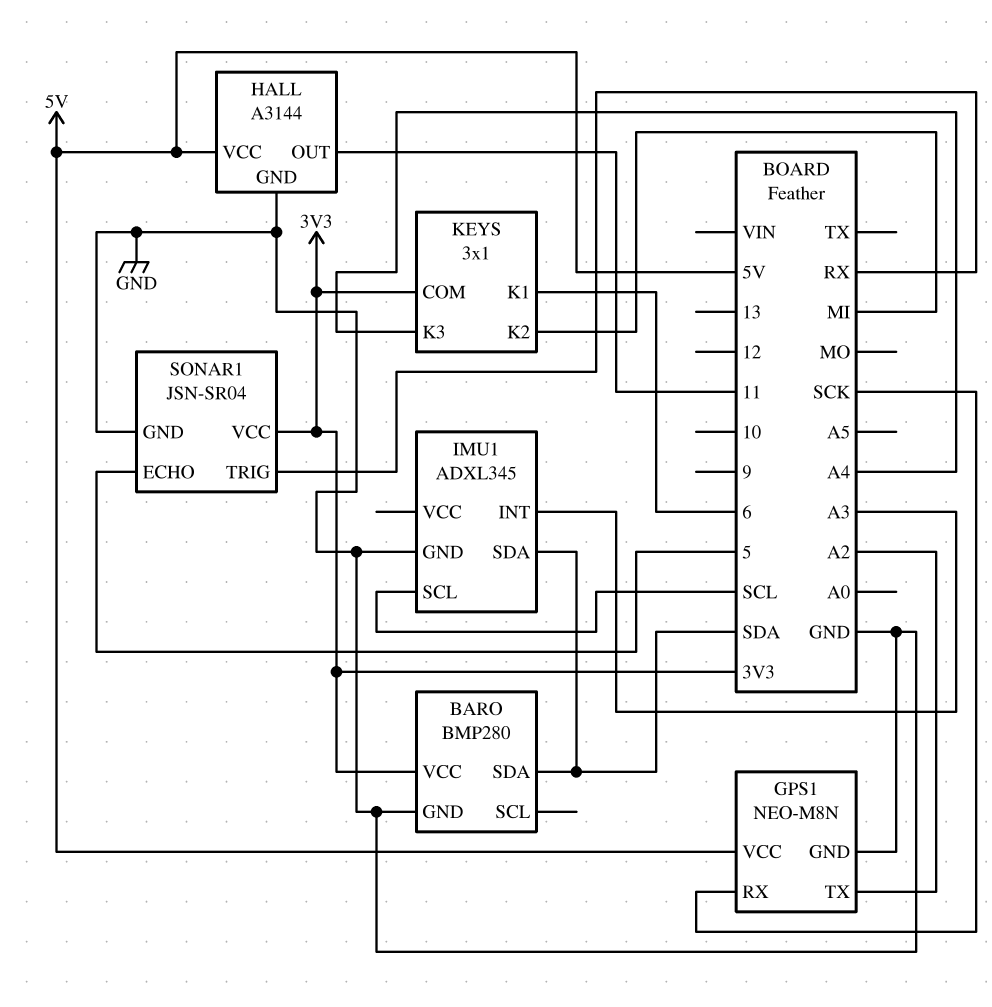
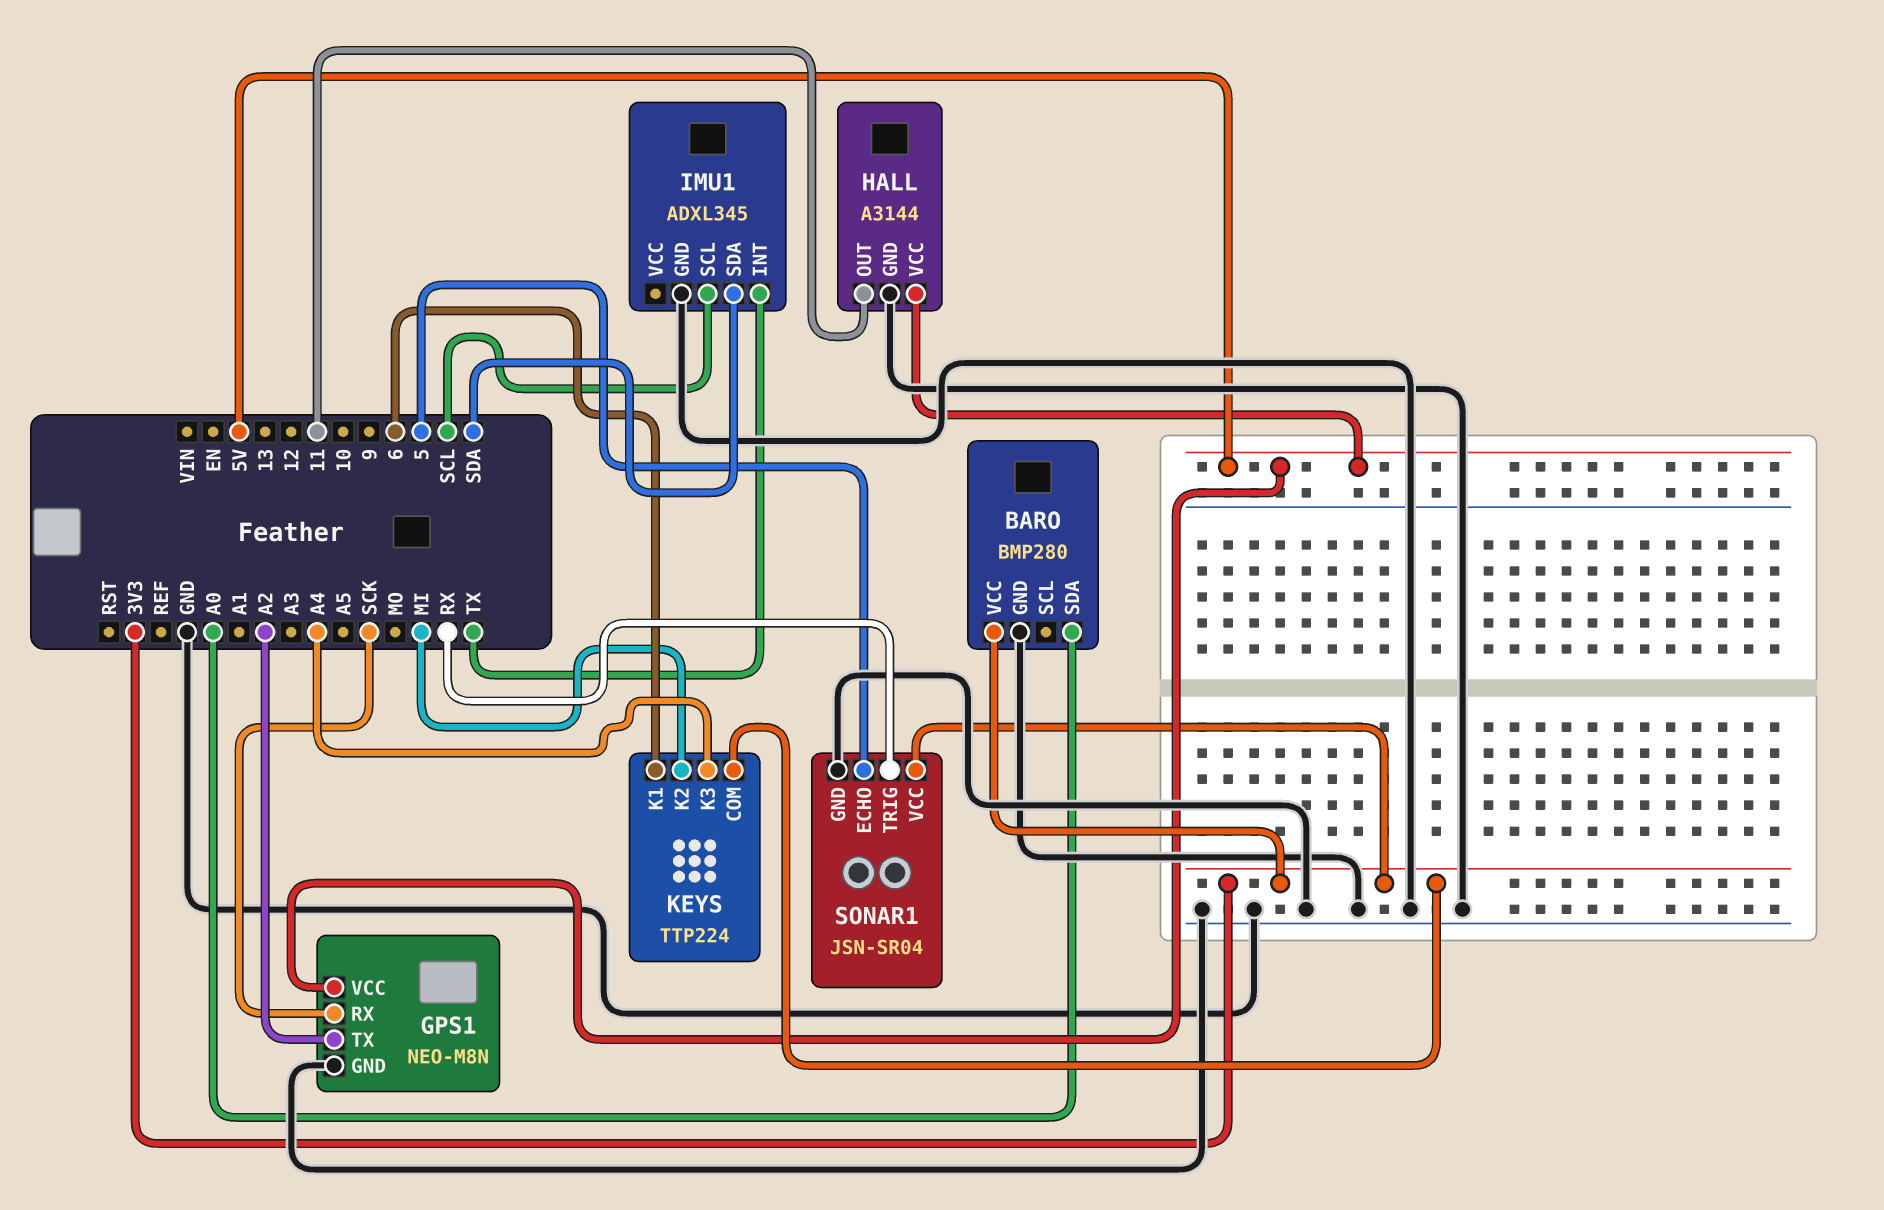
BARO pin SDA: SDA -> A0
IMU1 pin INT: A3 -> TX
KEYS: 3x1 -> TTP224

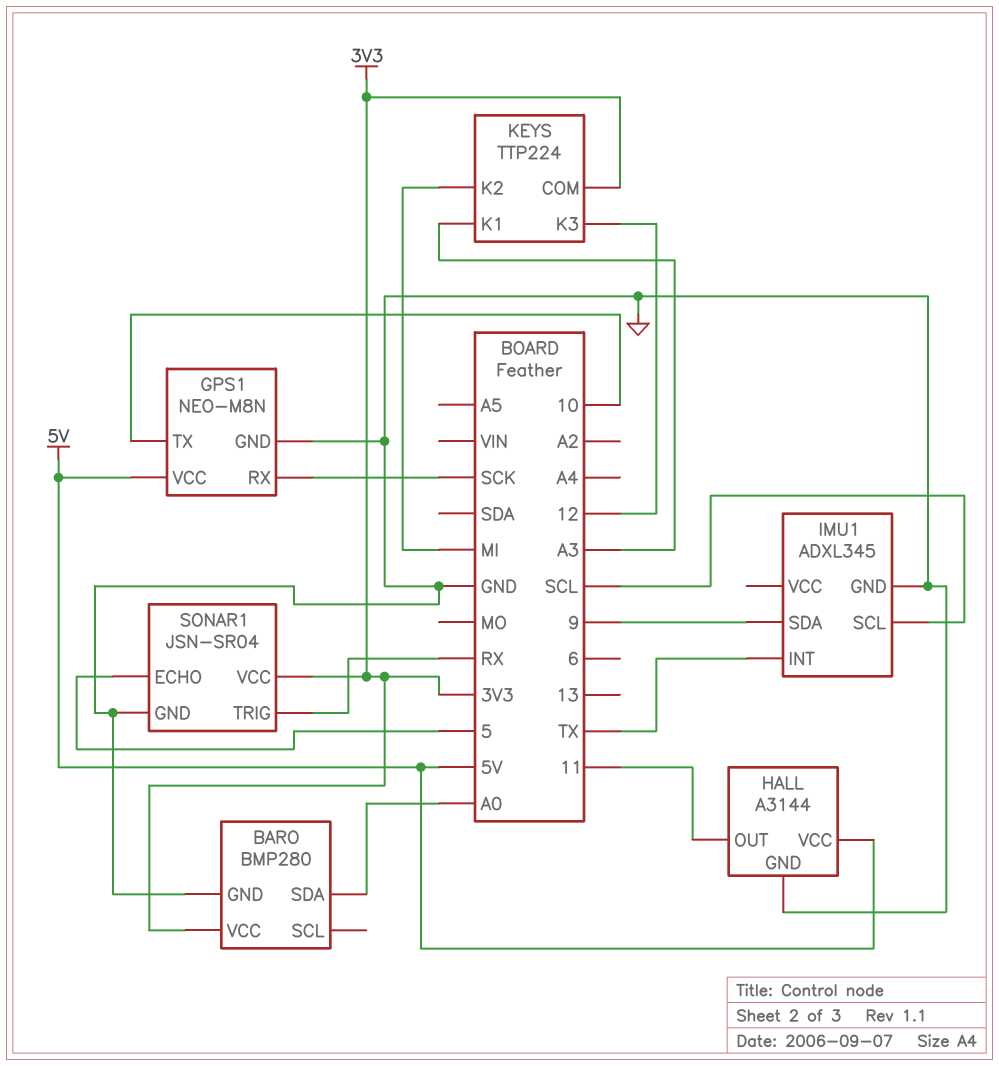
GPS1 pin TX: A2 -> 10
IMU1 pin SDA: SDA -> 9
KEYS pin K1: 6 -> A3
KEYS pin K3: A4 -> 12

